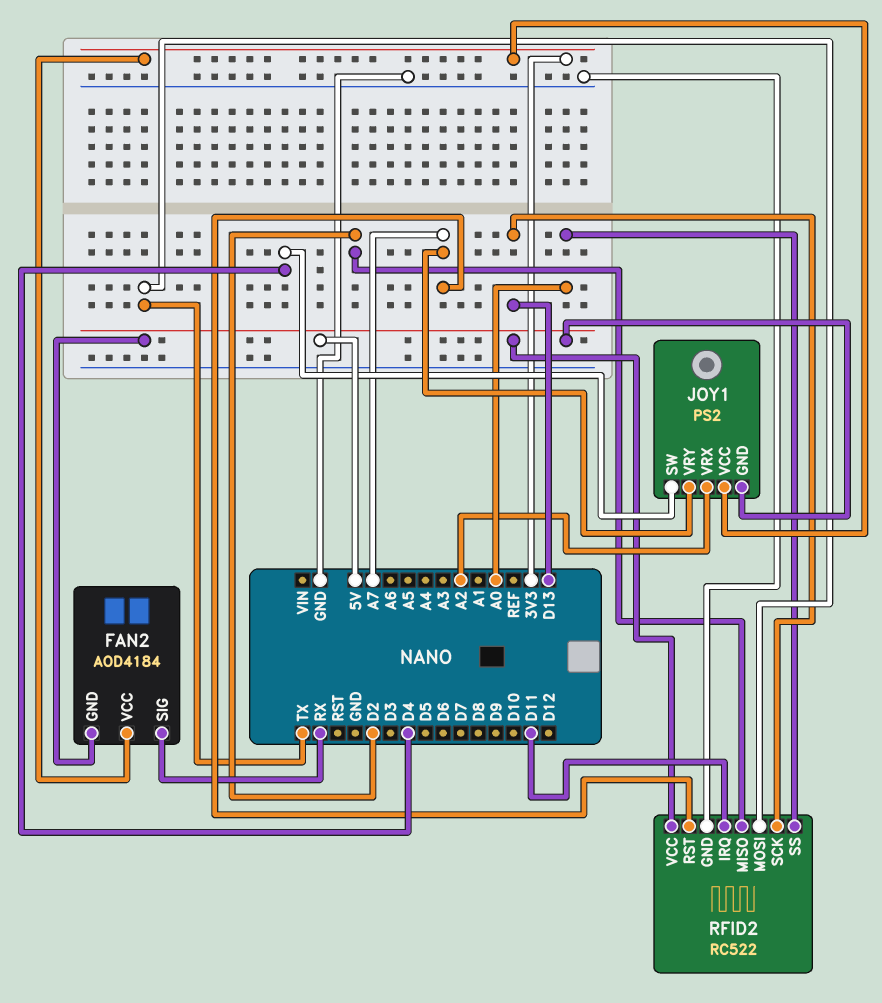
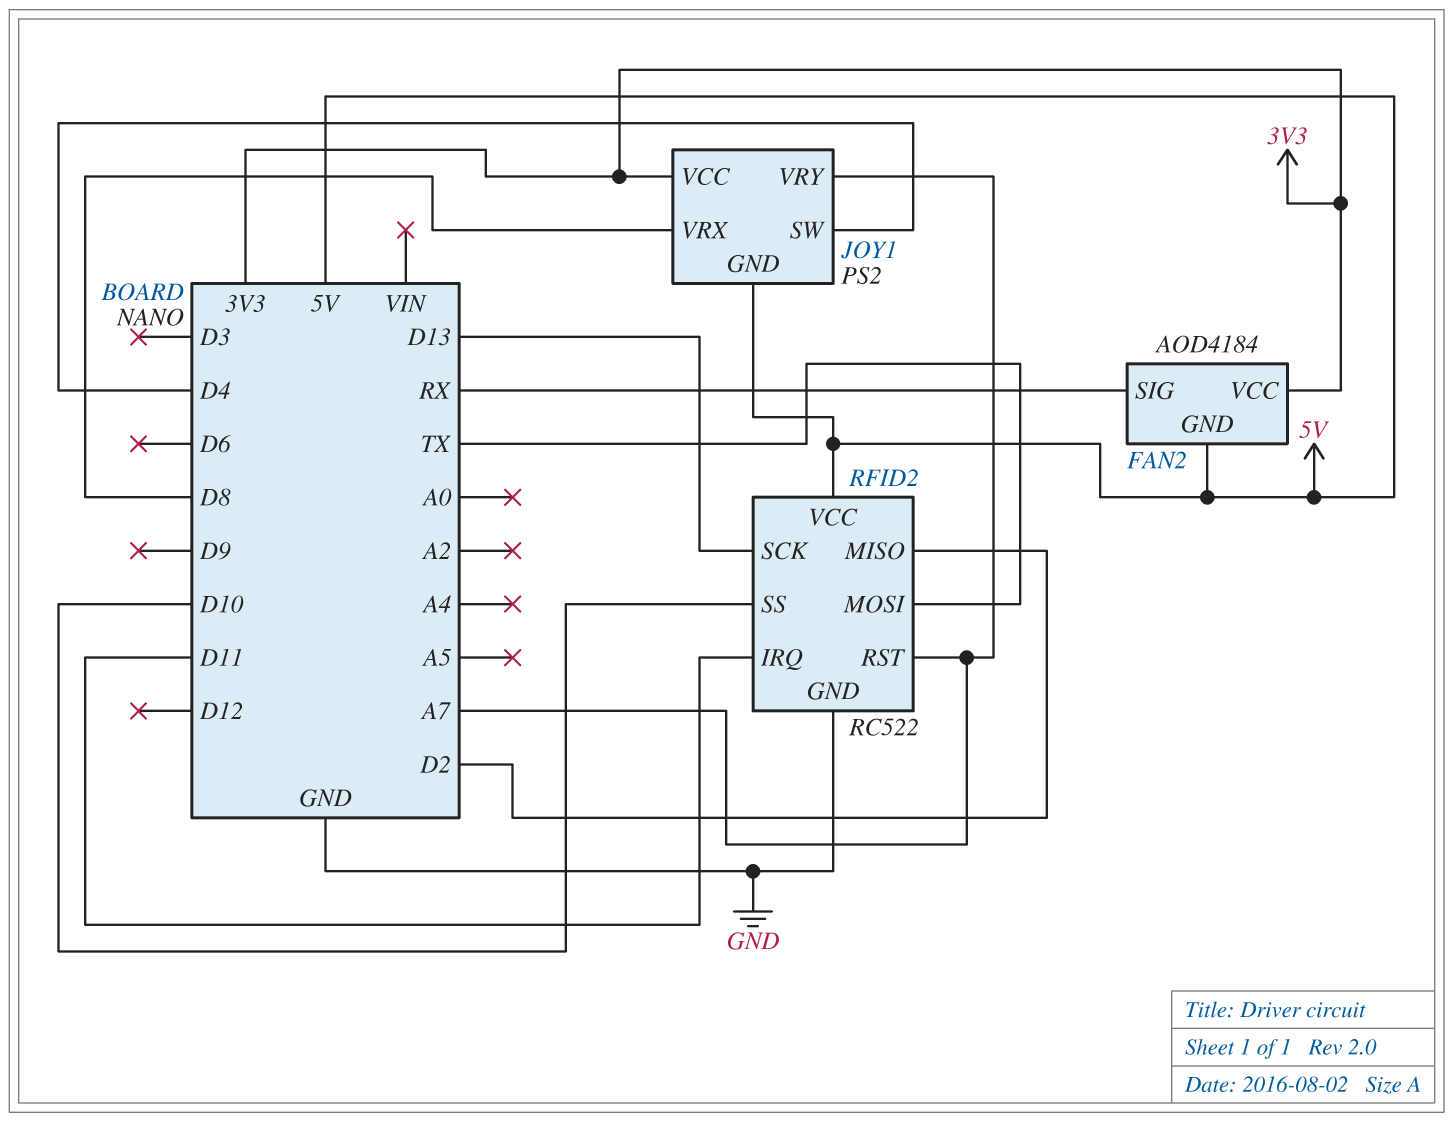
JOY1 pin VRX: A2 -> D8
RFID2 pin SS: A0 -> D10

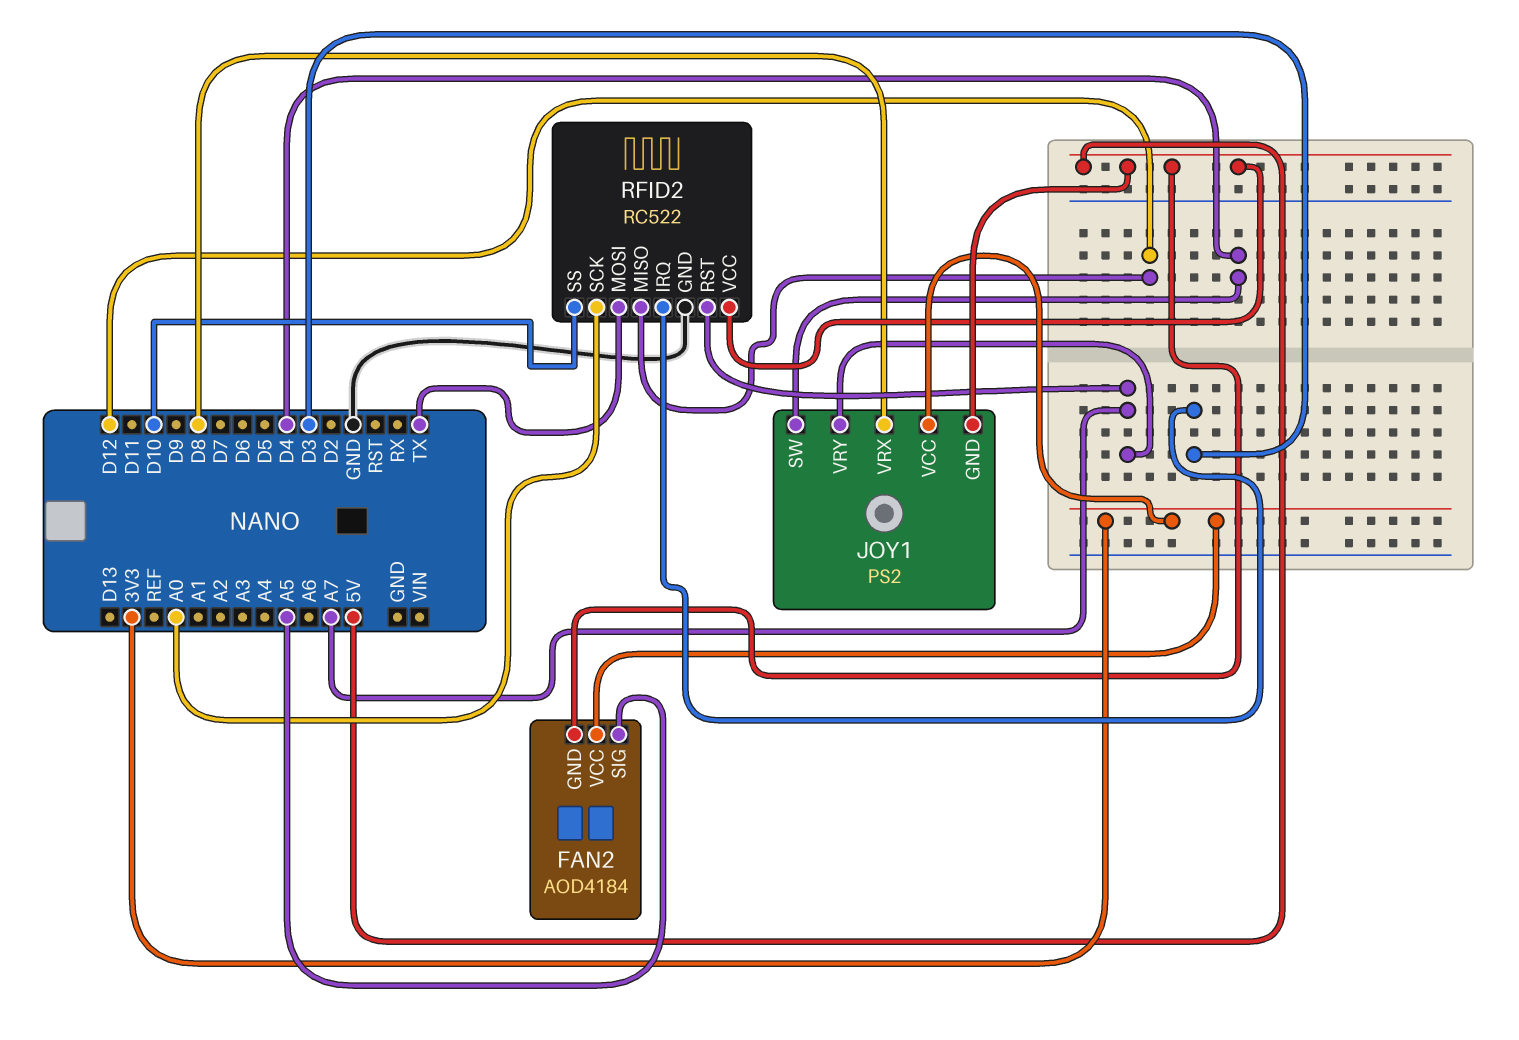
FAN2 pin SIG: RX -> A5
RFID2 pin IRQ: D11 -> D3
RFID2 pin MISO: D2 -> D12
RFID2 pin SCK: D13 -> A0

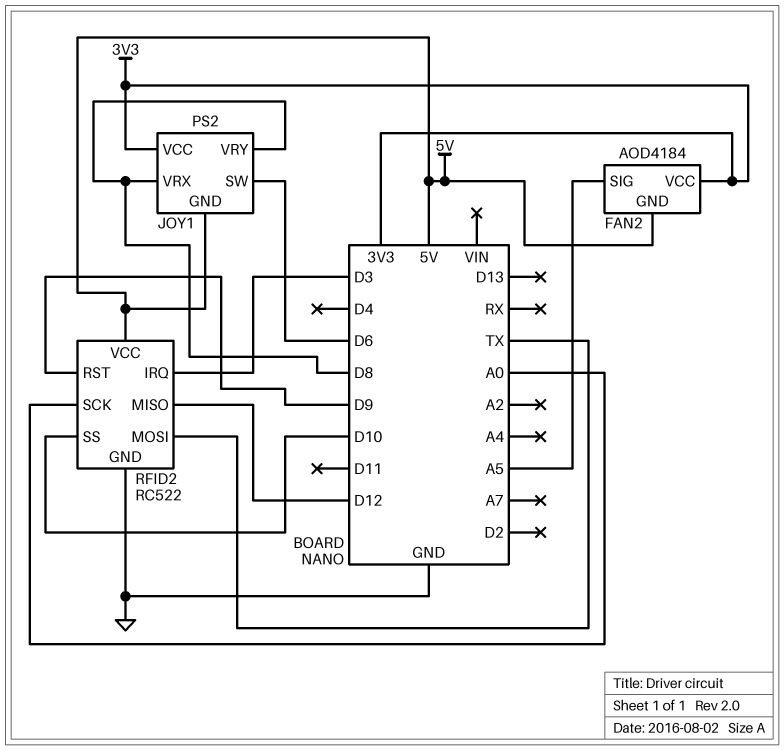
JOY1 pin SW: D4 -> D6
JOY1 pin VRY: A7 -> D8
RFID2 pin RST: A7 -> D9

